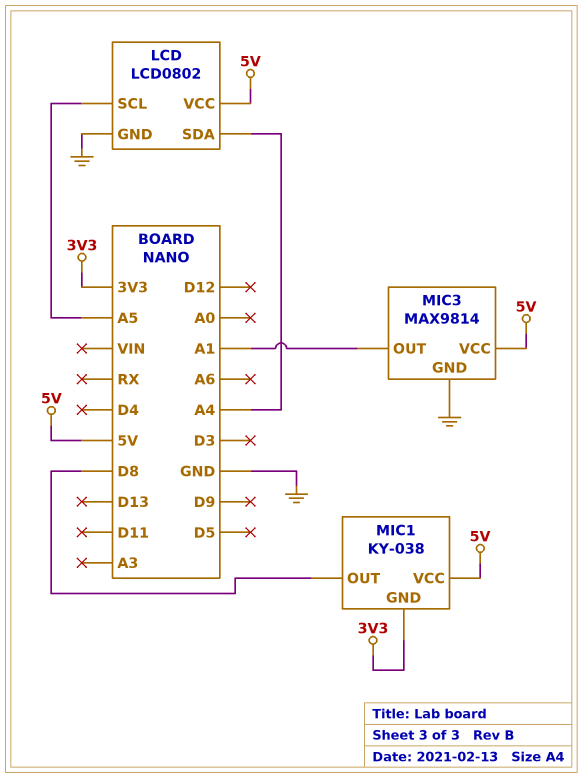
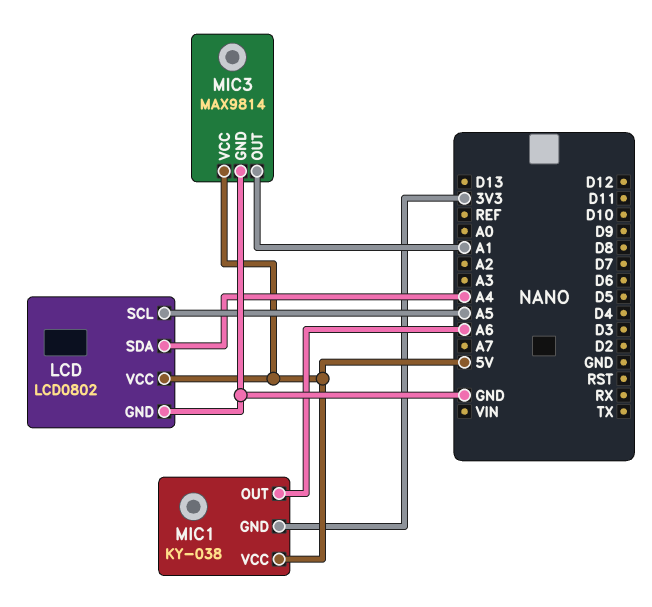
MIC1 pin OUT: D8 -> A6

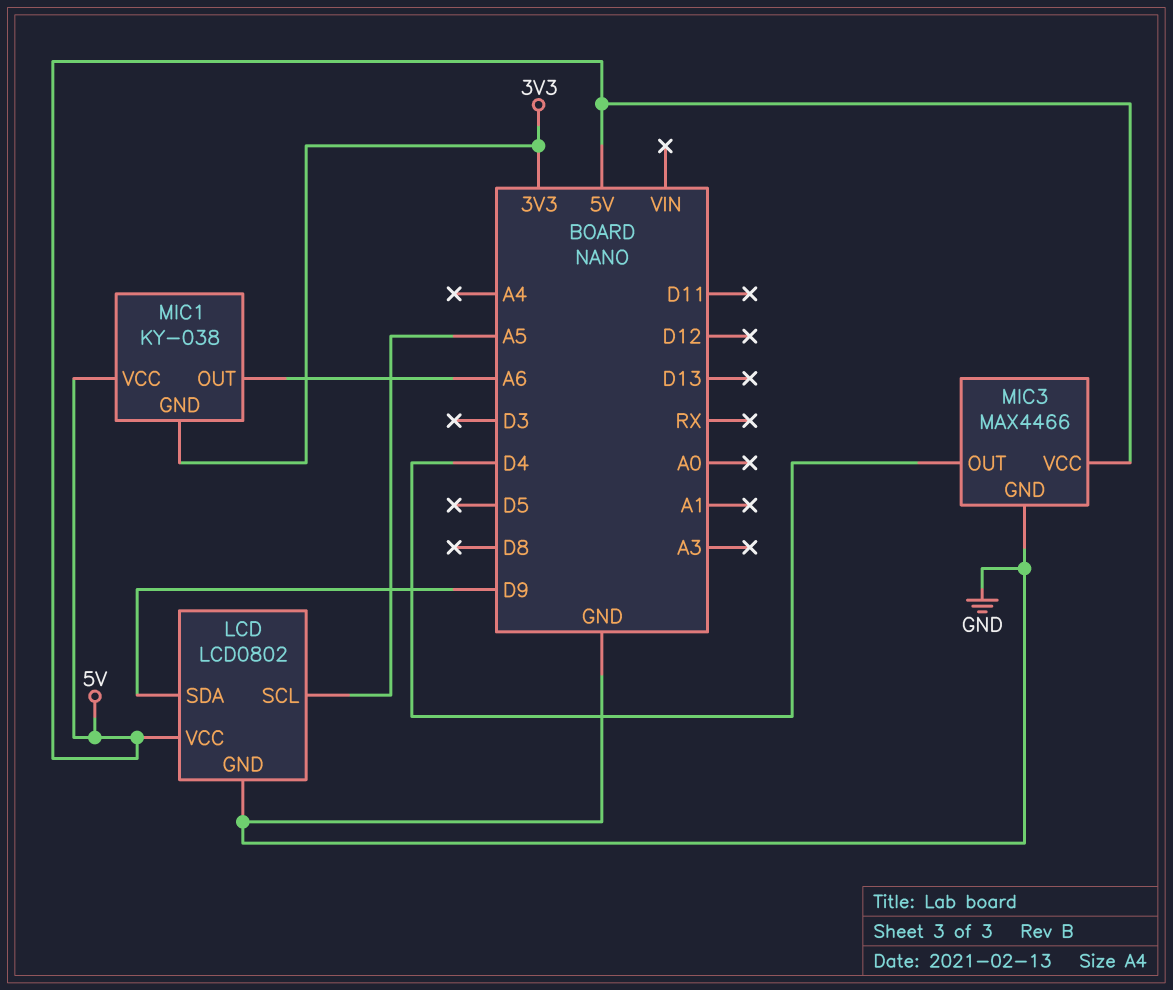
LCD pin SDA: A4 -> D9
MIC3: MAX9814 -> MAX4466
MIC3 pin OUT: A1 -> D4

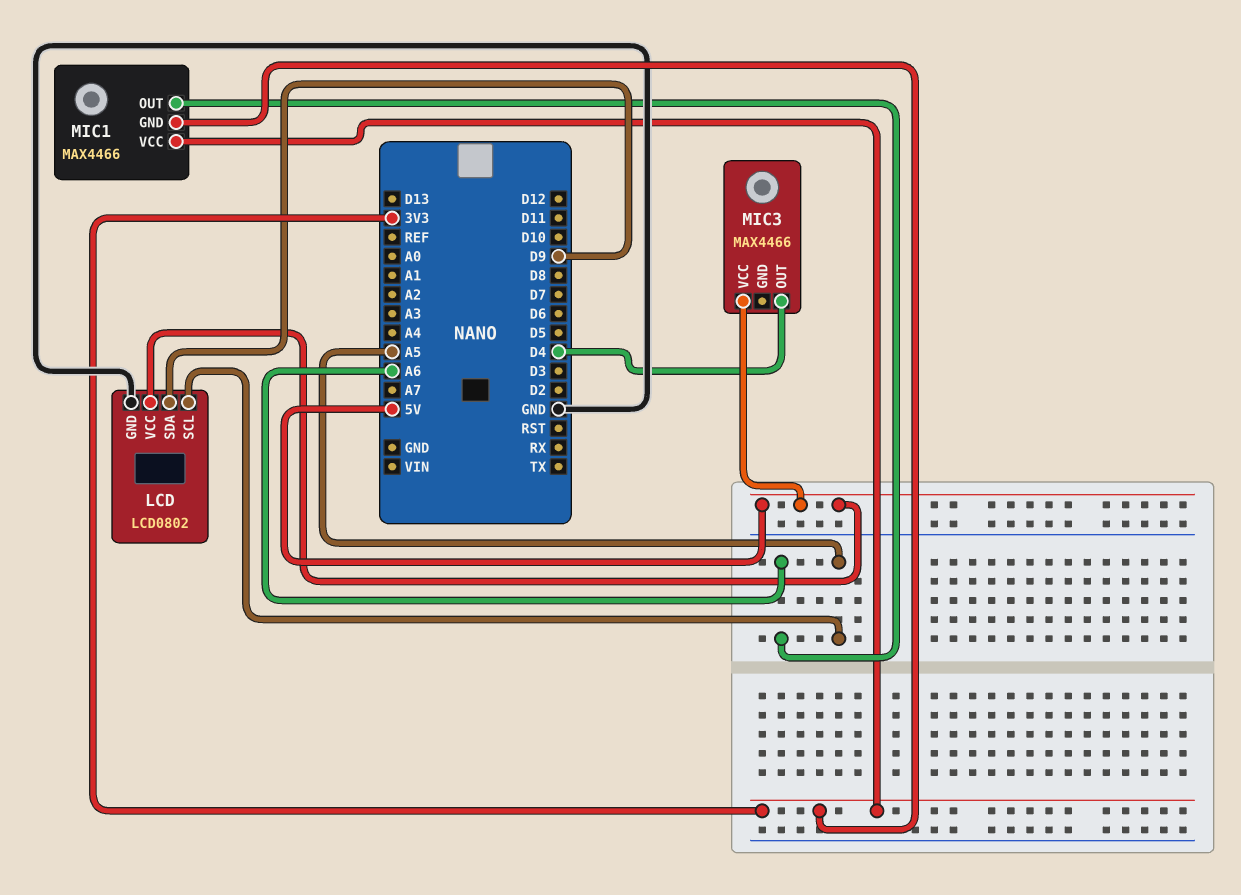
MIC1: KY-038 -> MAX4466
MIC1 pin VCC: 5V -> 3V3
MIC3 pin GND: GND -> none

